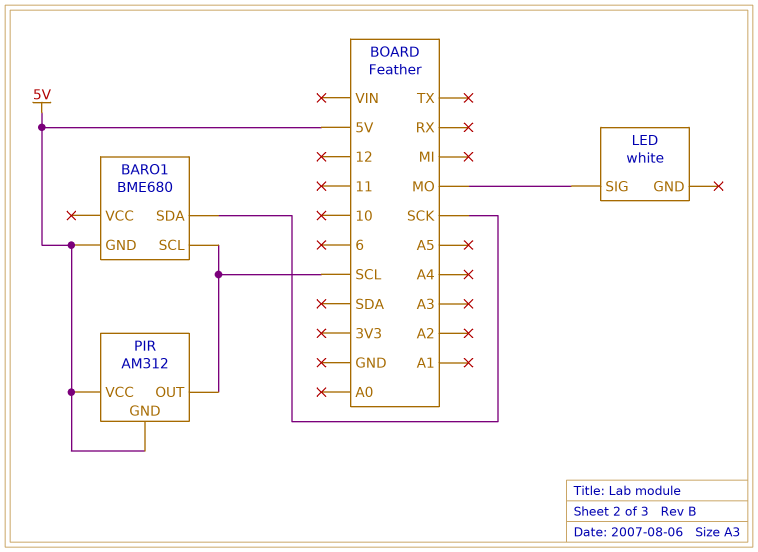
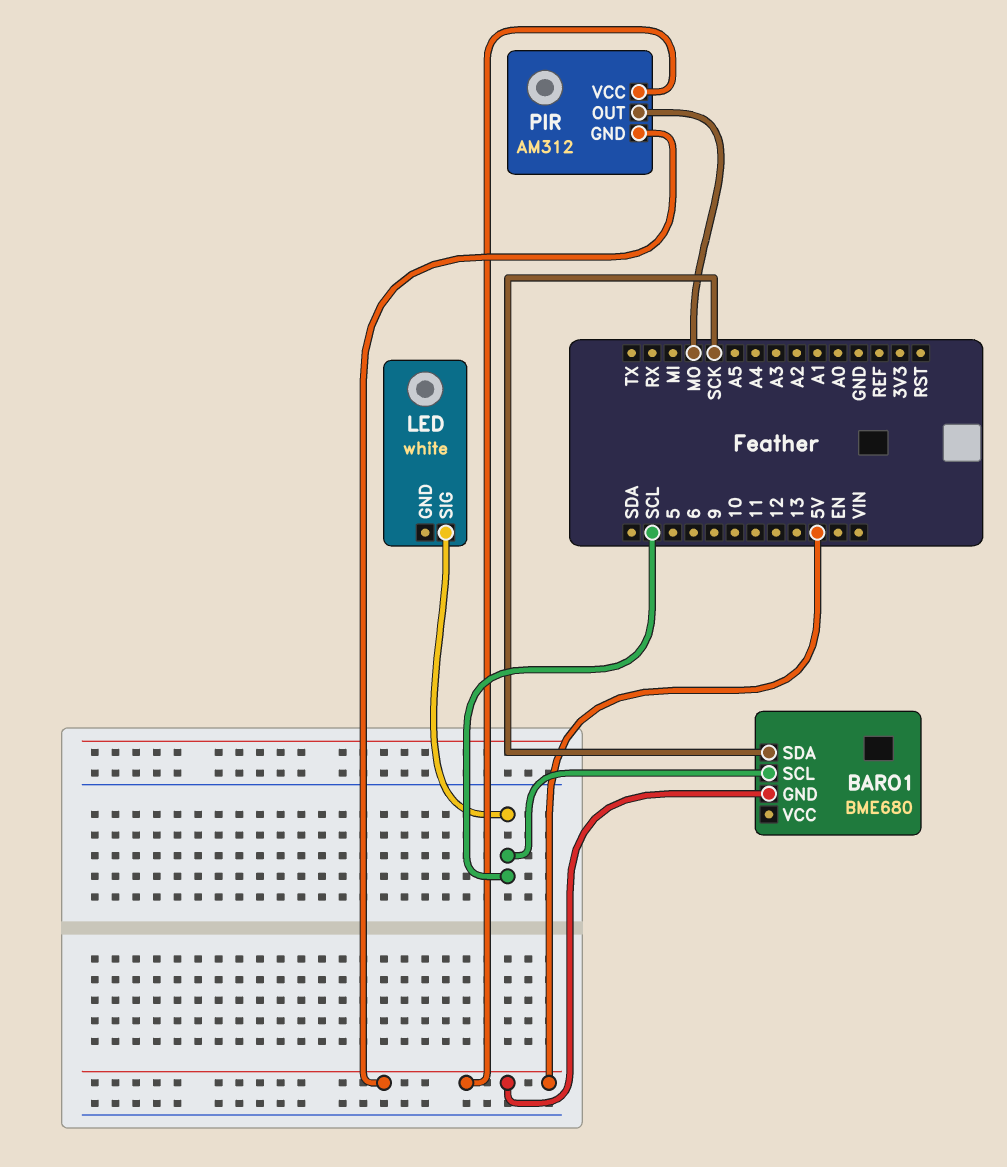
LED pin SIG: MO -> SCL
PIR pin OUT: SCL -> MO

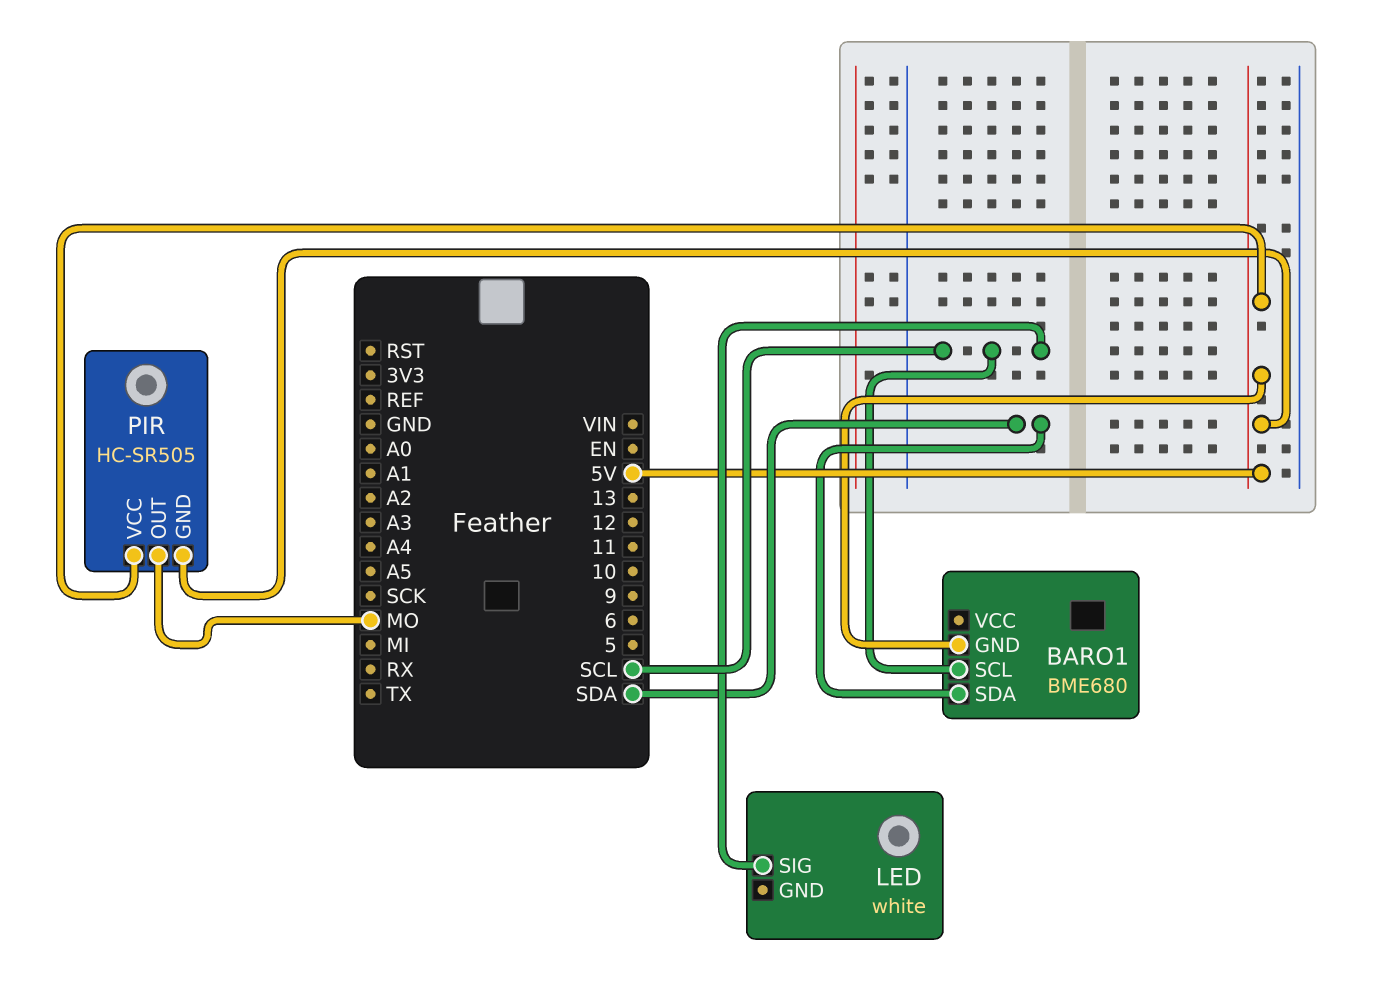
BARO1 pin SDA: SCK -> SDA
PIR: AM312 -> HC-SR505

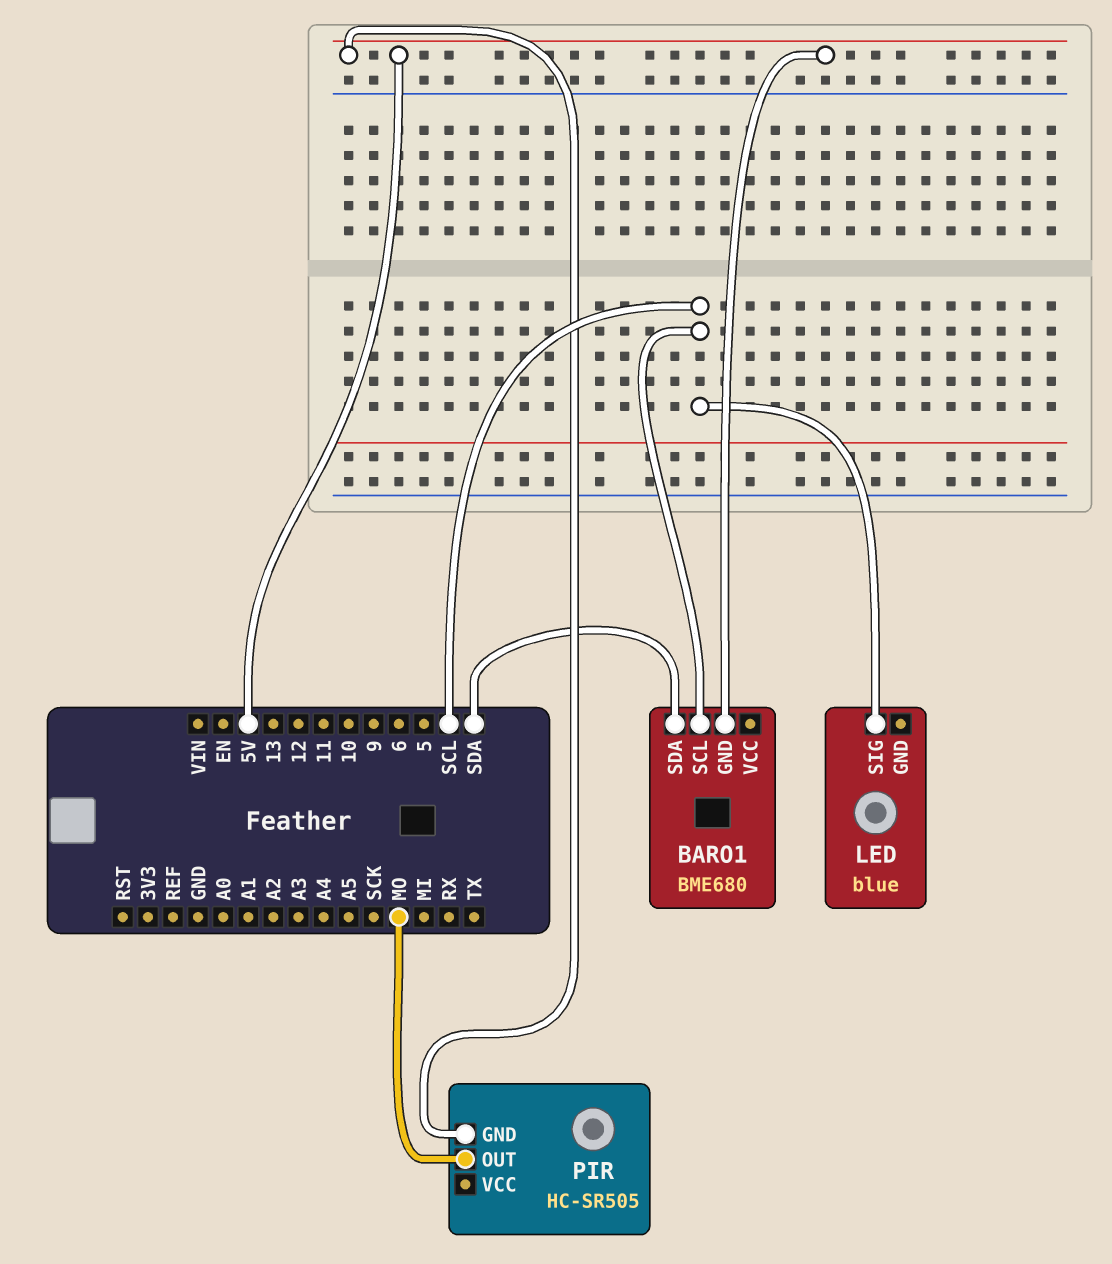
LED: white -> blue
PIR pin VCC: 5V -> none

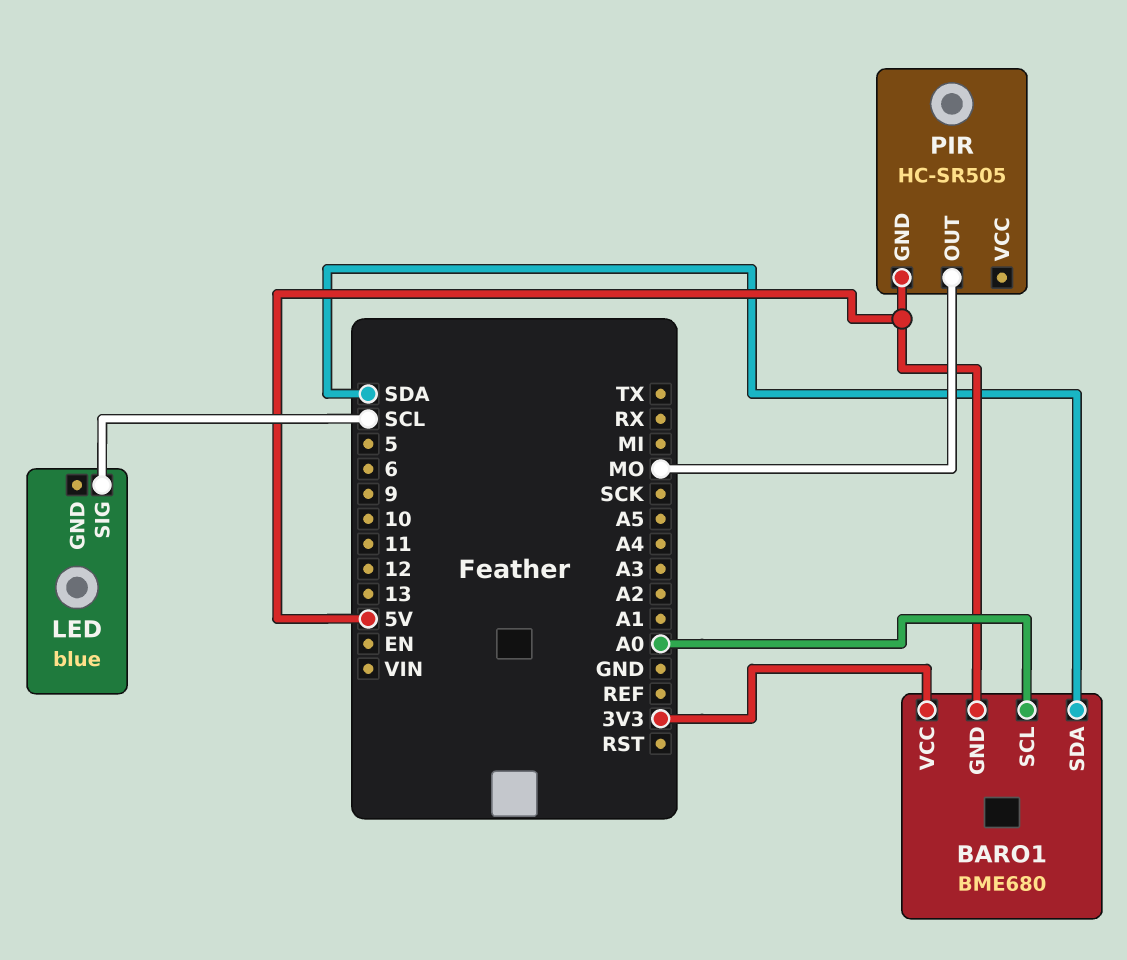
BARO1 pin SCL: SCL -> A0
BARO1 pin VCC: none -> 3V3

